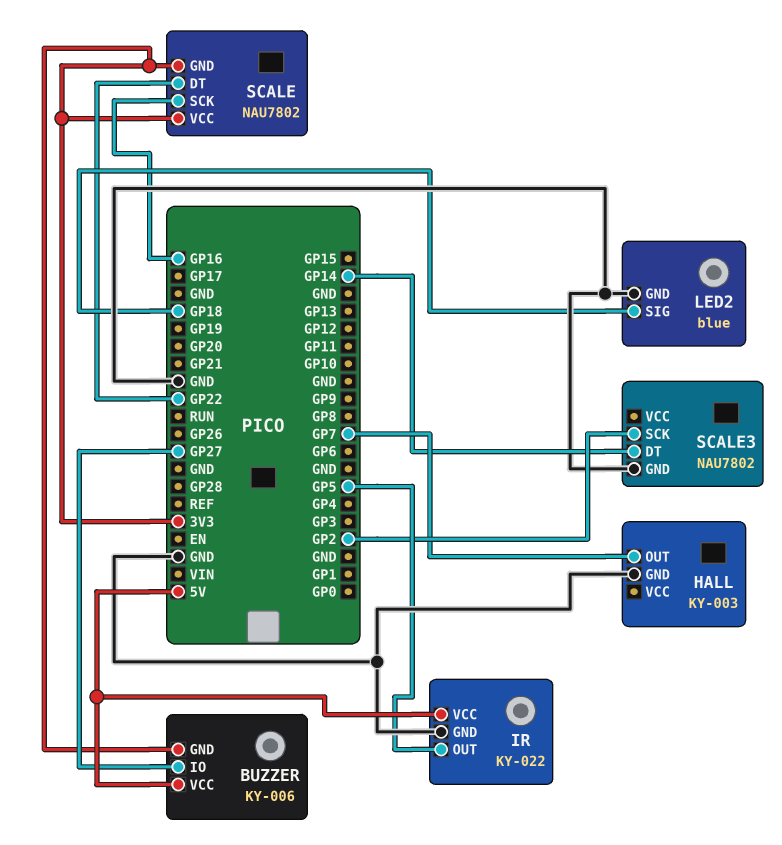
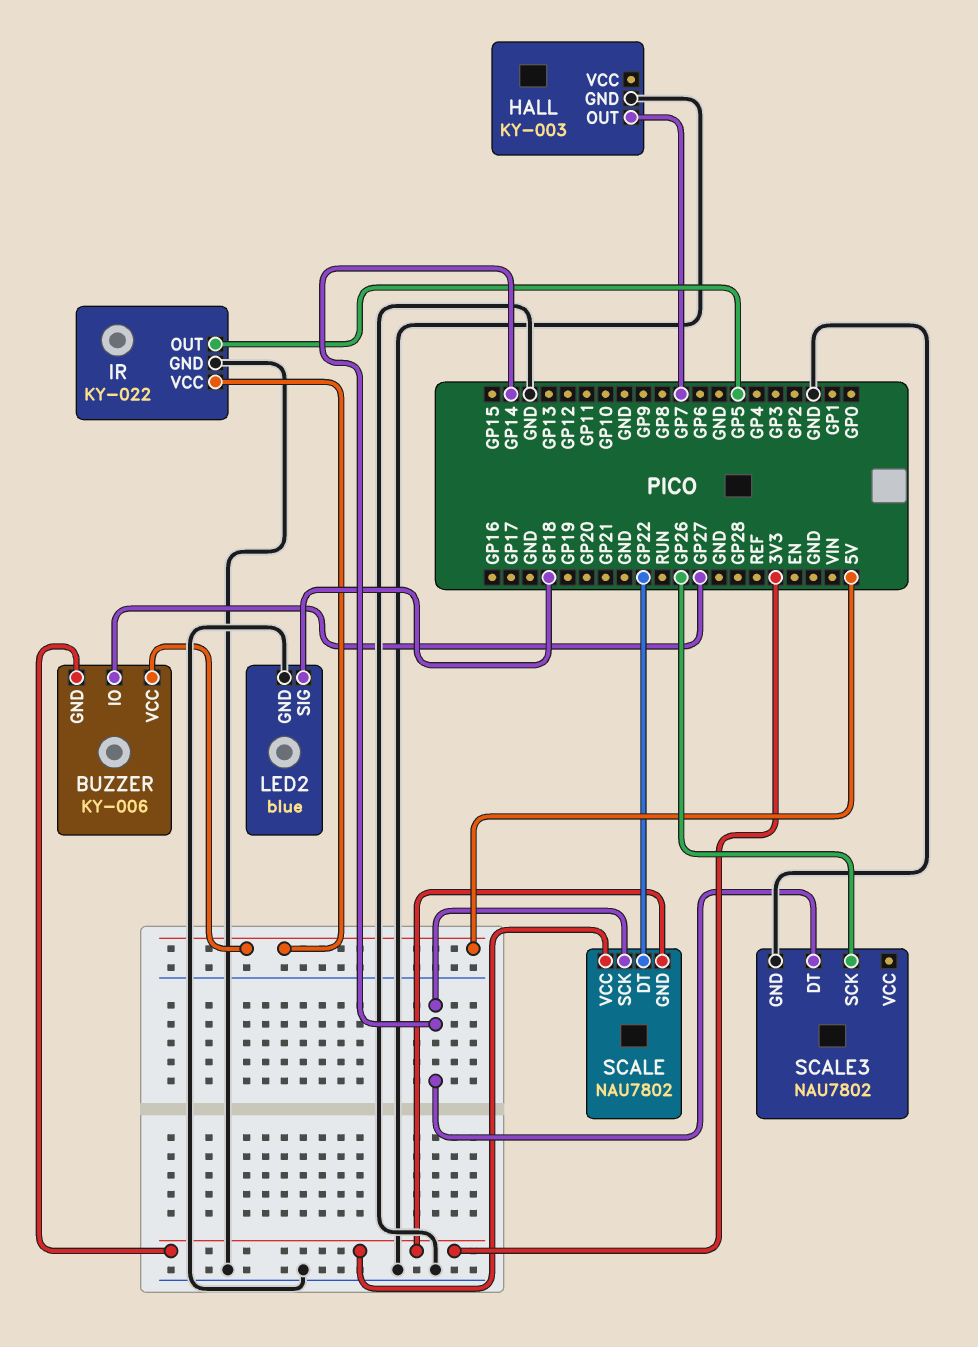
SCALE pin SCK: GP16 -> GP14
SCALE3 pin SCK: GP2 -> GP26

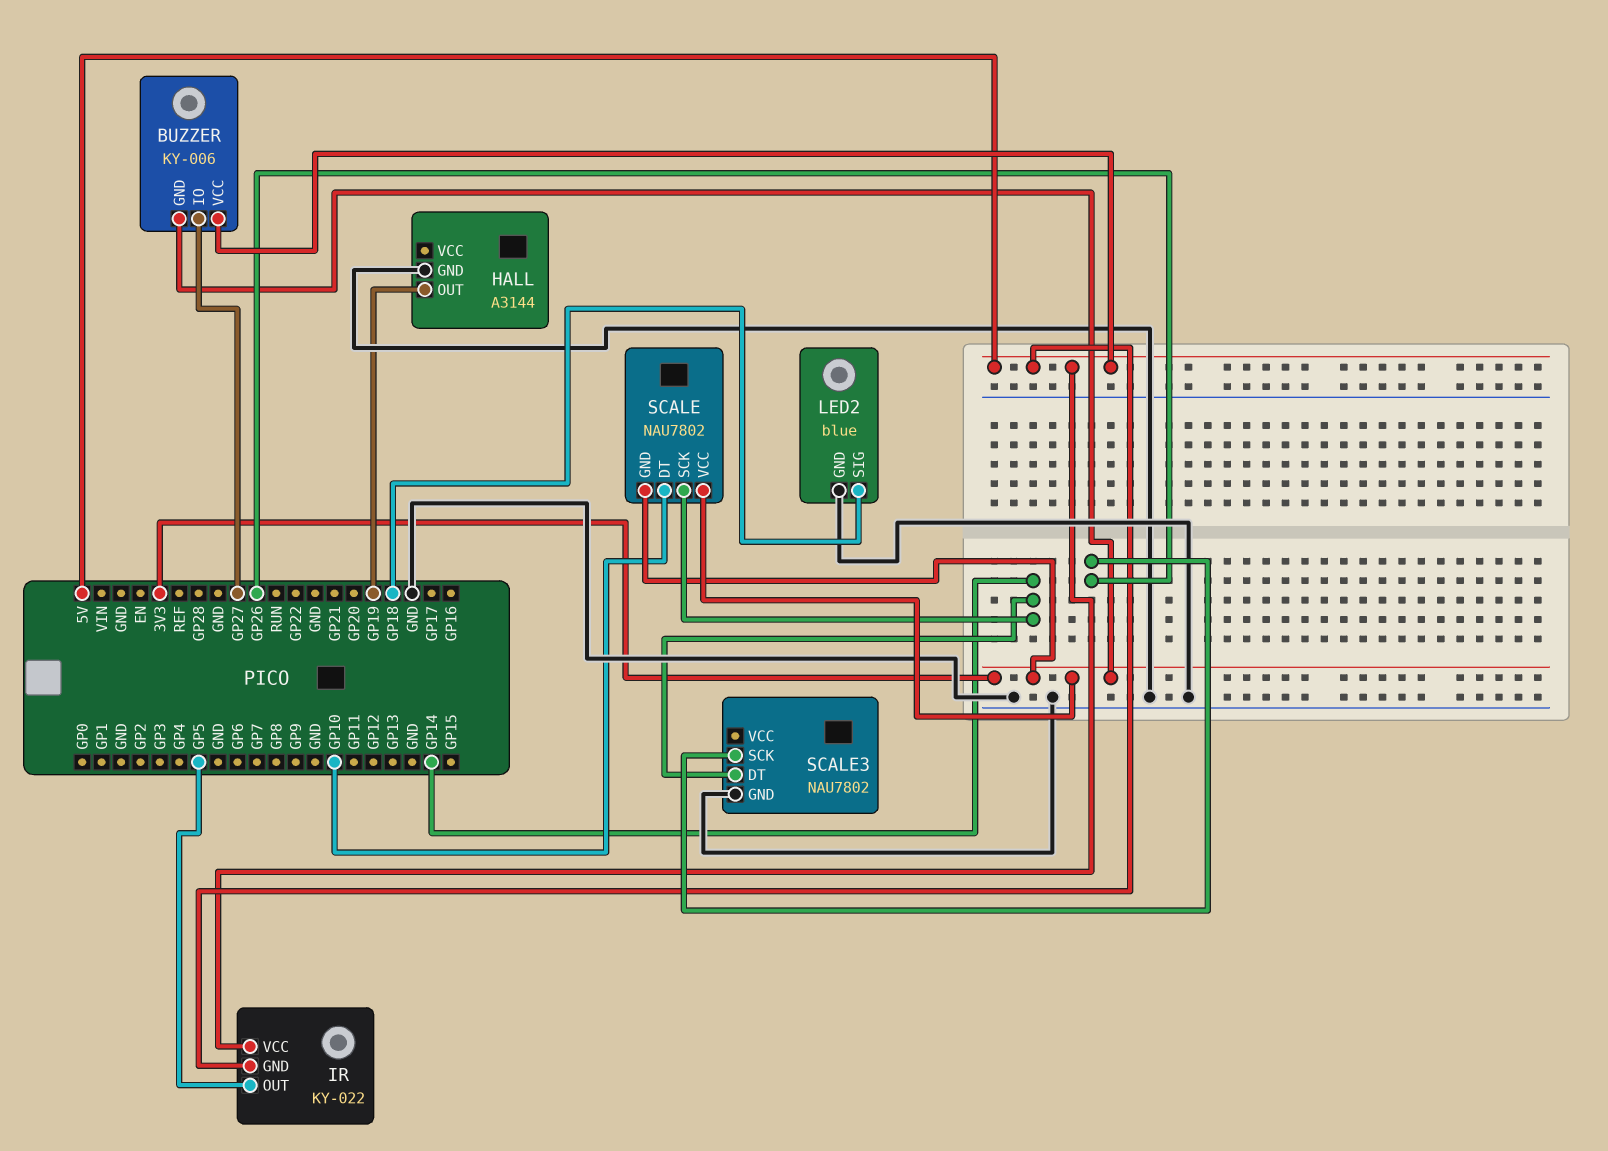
HALL: KY-003 -> A3144
HALL pin OUT: GP7 -> GP19
IR pin GND: GND -> 5V
SCALE pin DT: GP22 -> GP10

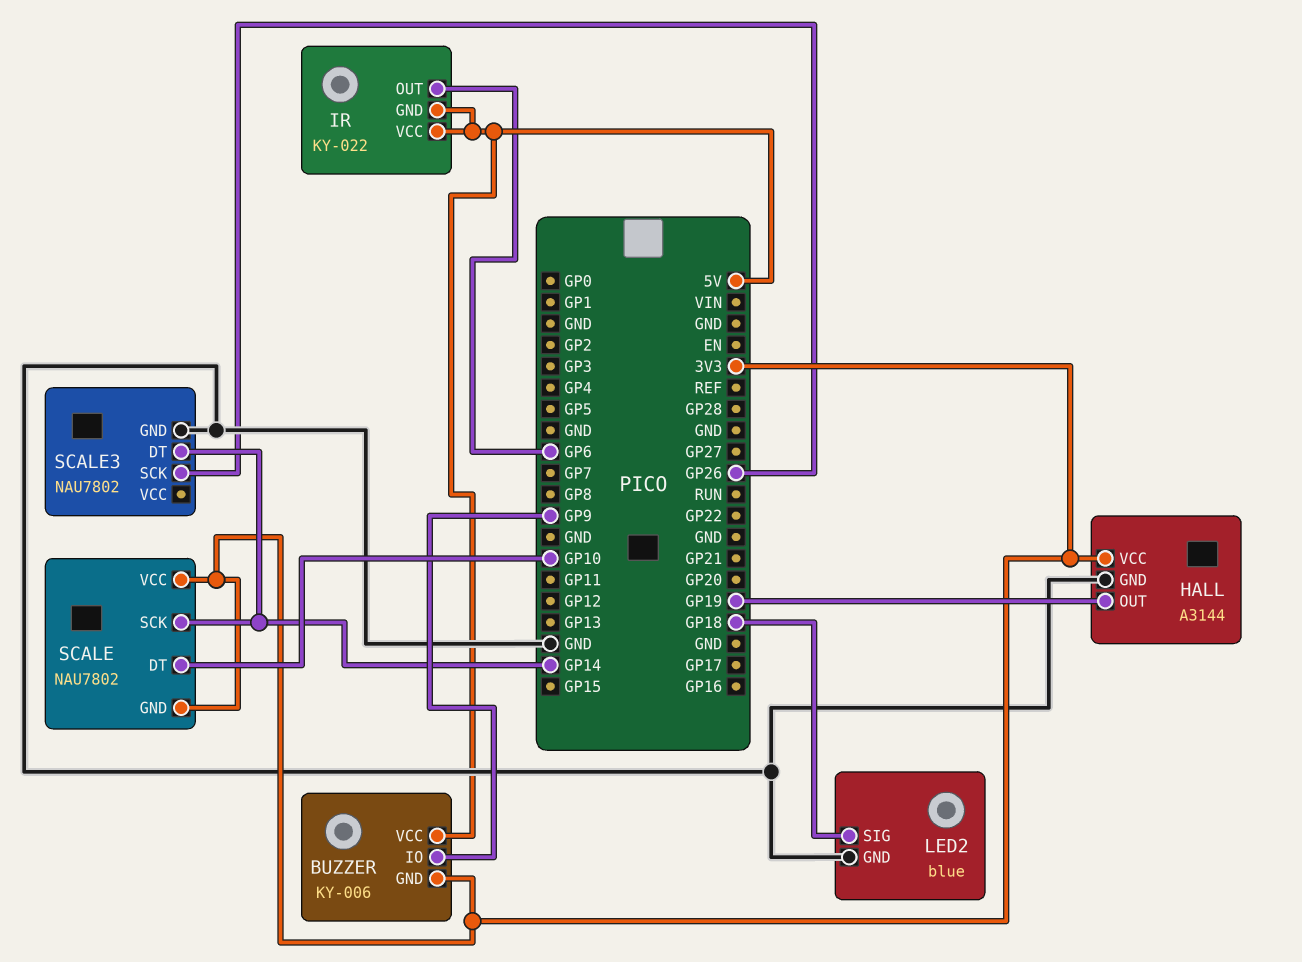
BUZZER pin IO: GP27 -> GP9
HALL pin VCC: none -> 3V3
IR pin OUT: GP5 -> GP6

